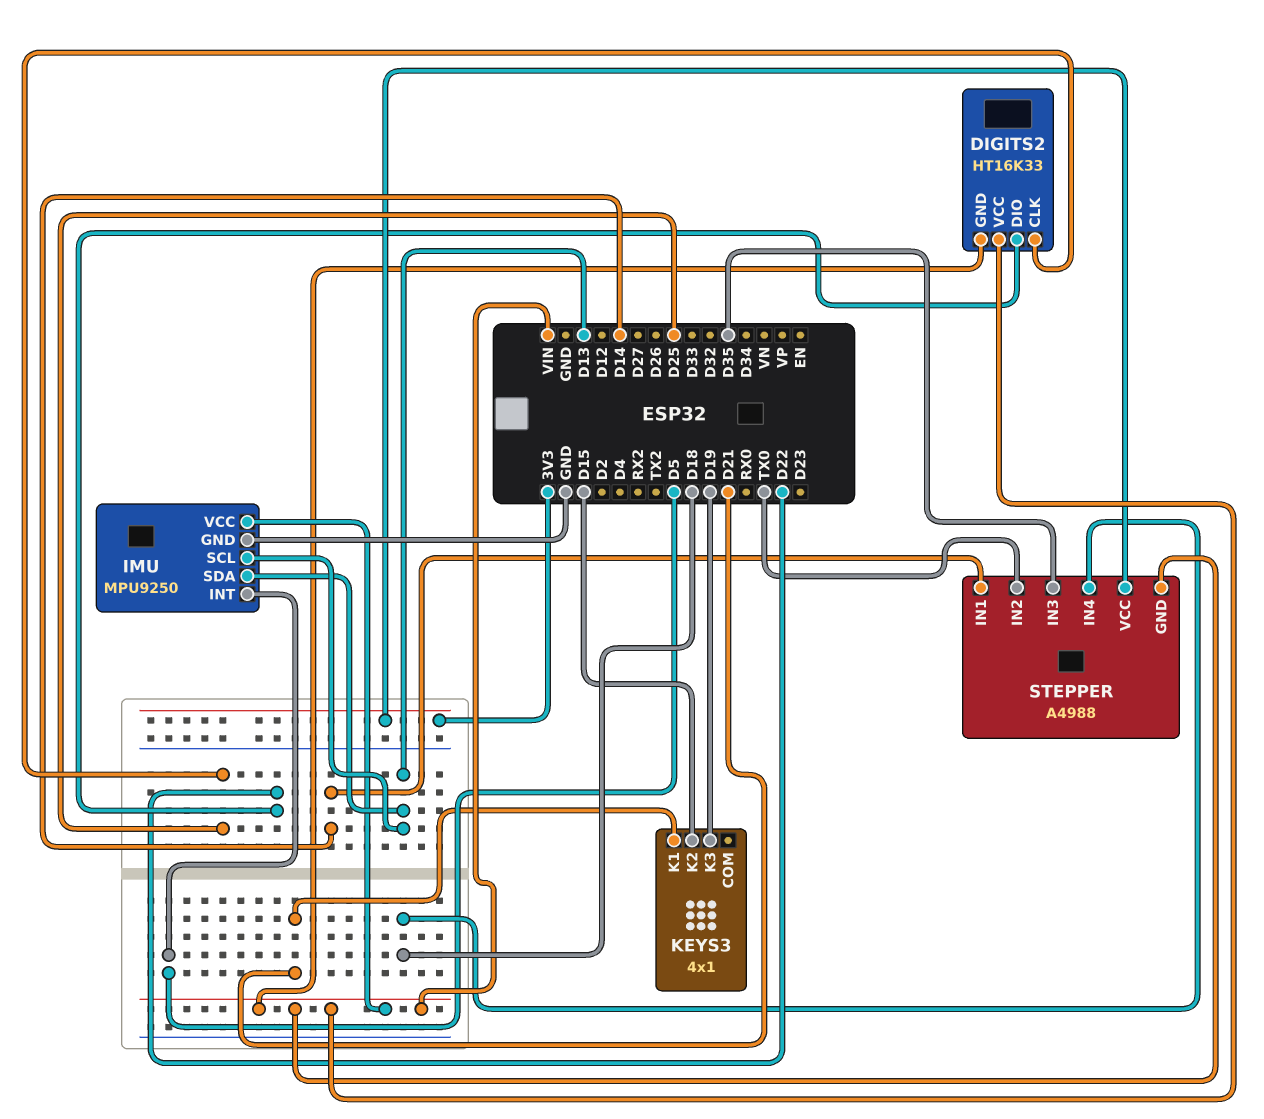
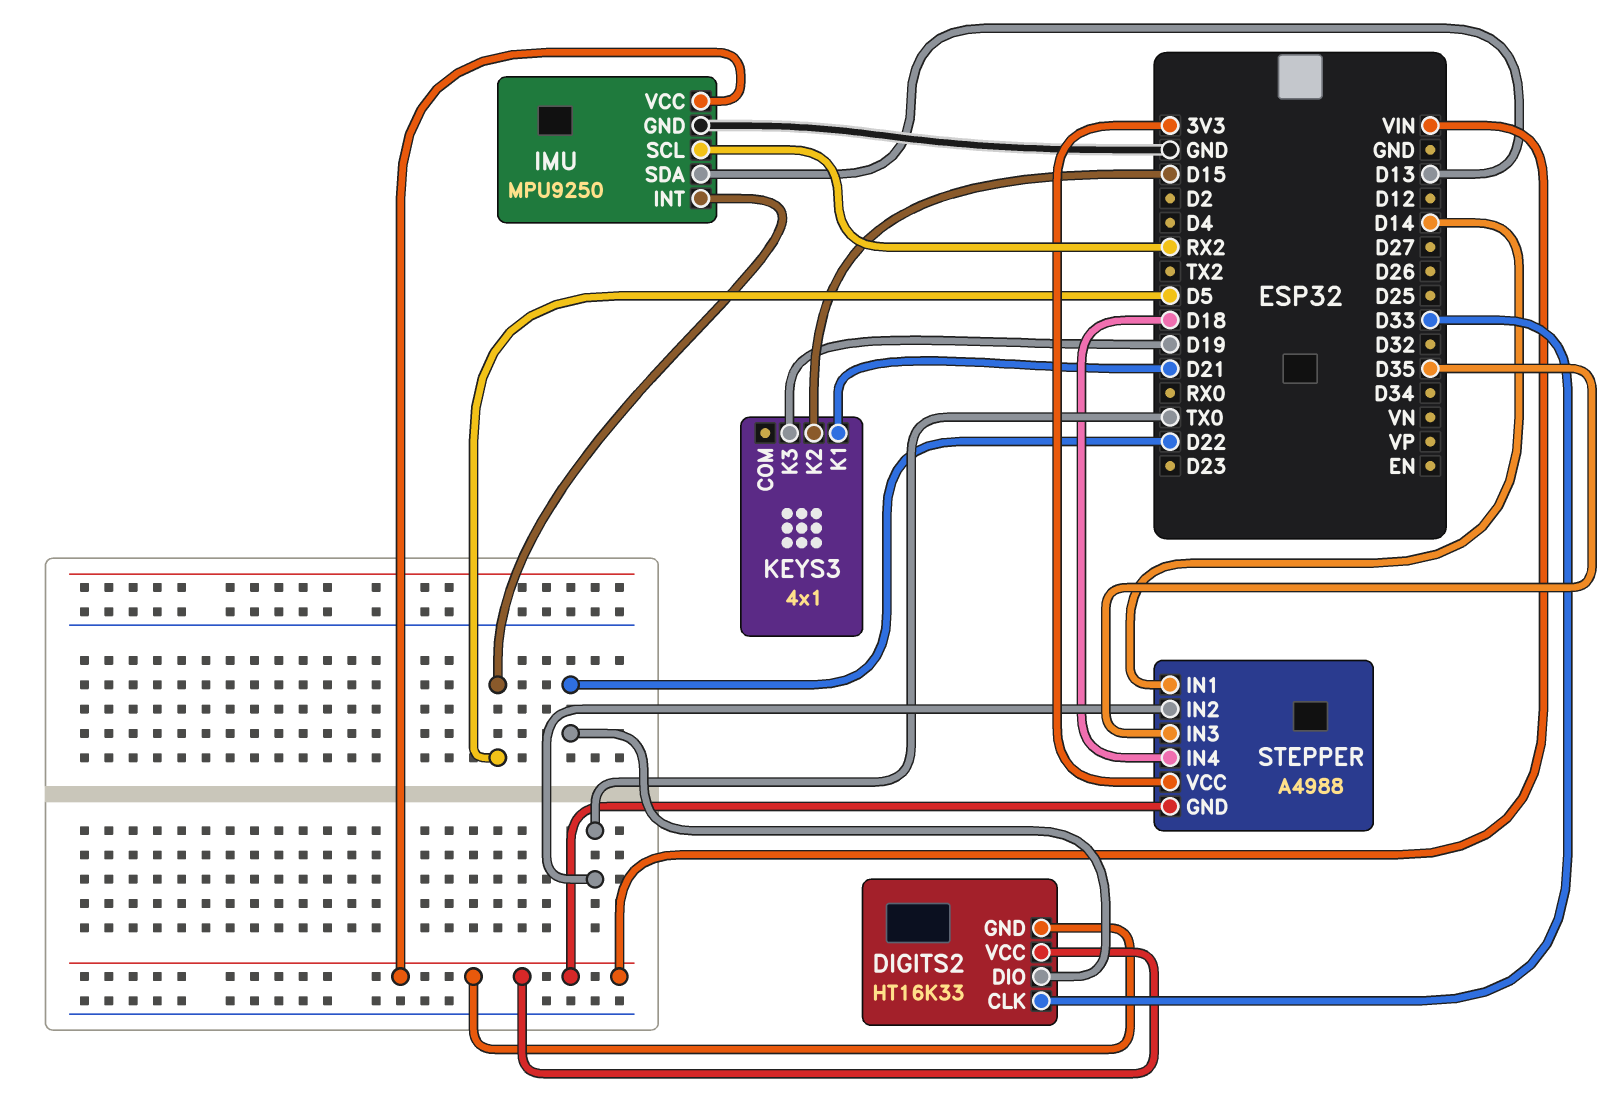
DIGITS2 pin CLK: D25 -> D33
IMU pin SCL: D13 -> RX2

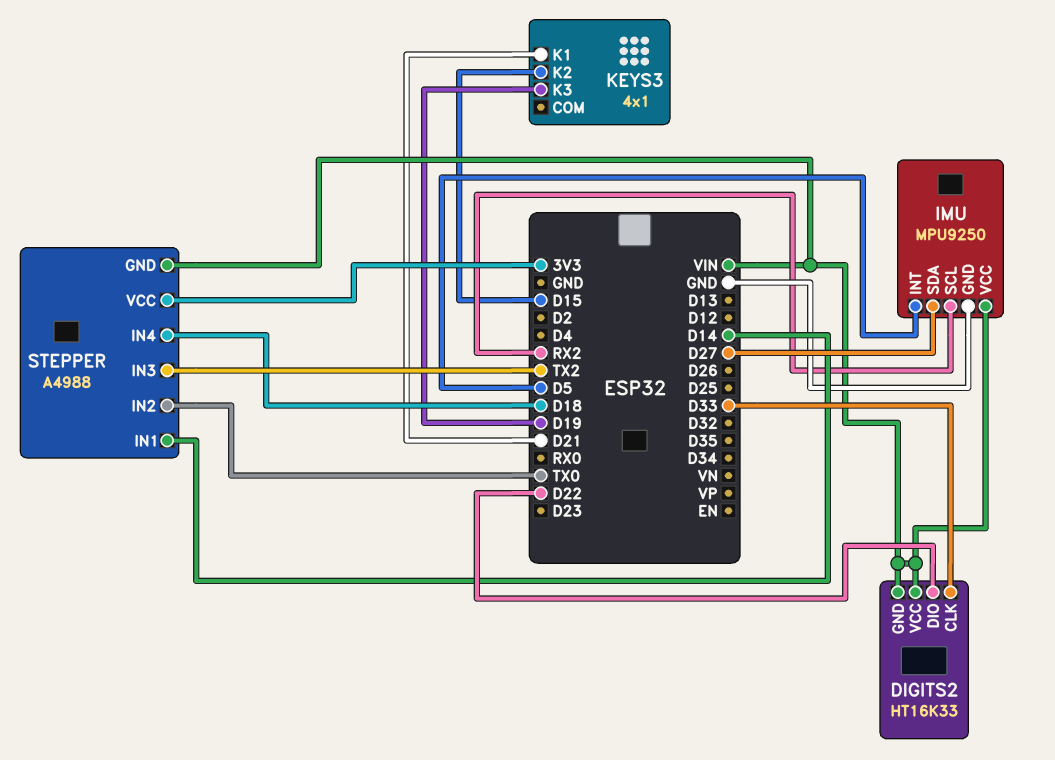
IMU pin SDA: D13 -> D27
STEPPER pin IN3: D35 -> TX2

